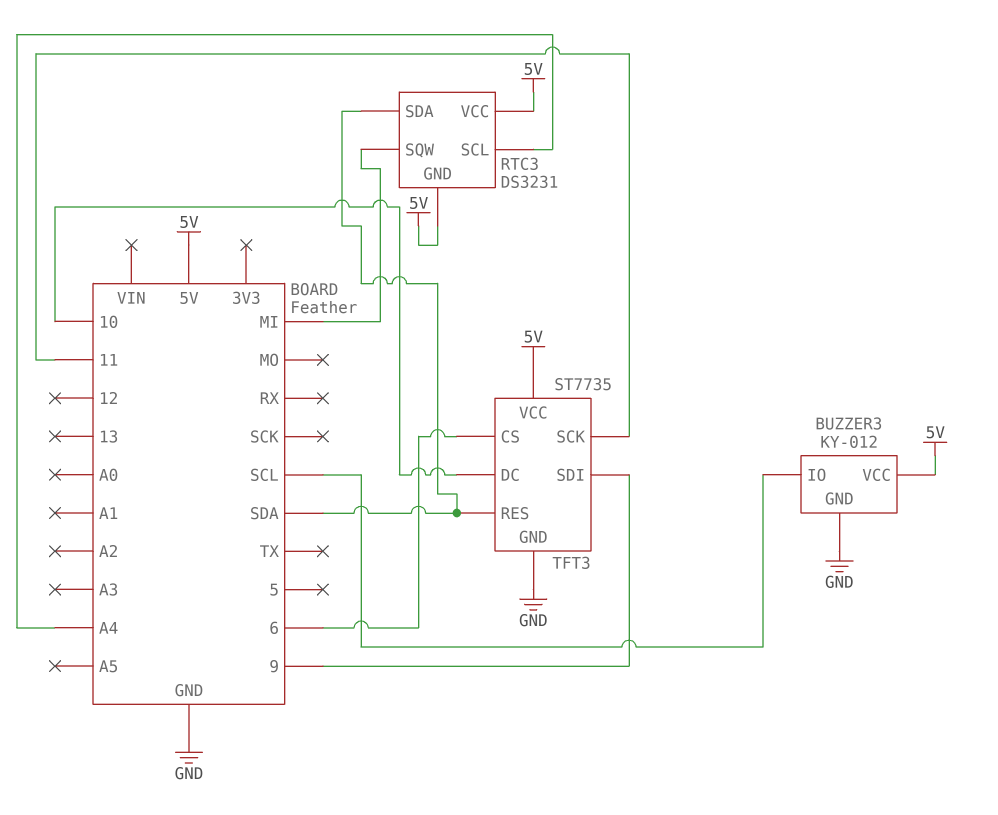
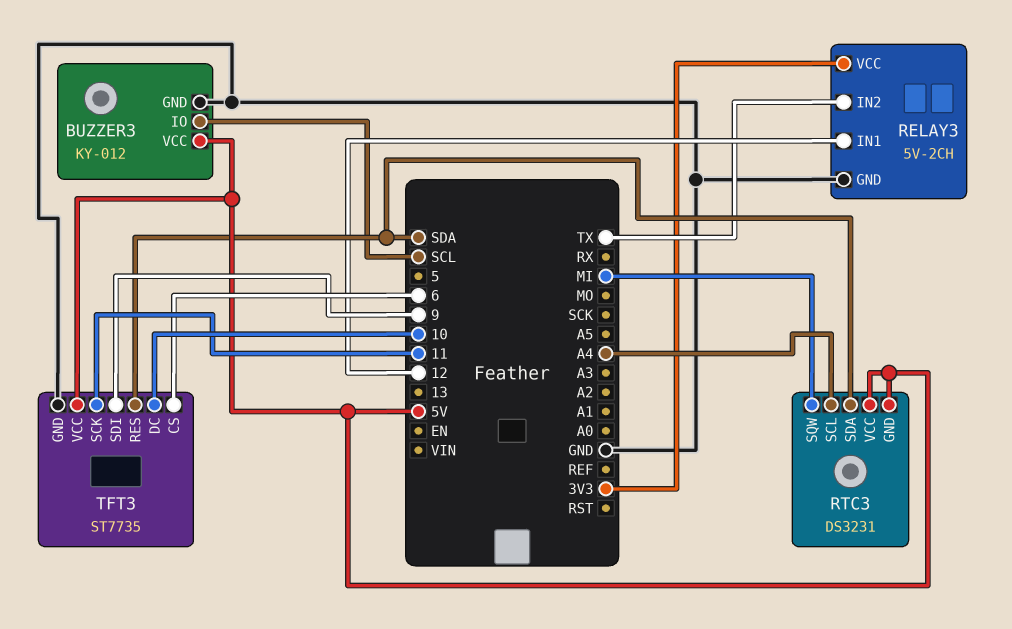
RELAY3: none -> 5V-2CH
RELAY3 pin GND: none -> GND
RELAY3 pin IN1: none -> 12
RELAY3 pin IN2: none -> TX
RELAY3 pin VCC: none -> 3V3

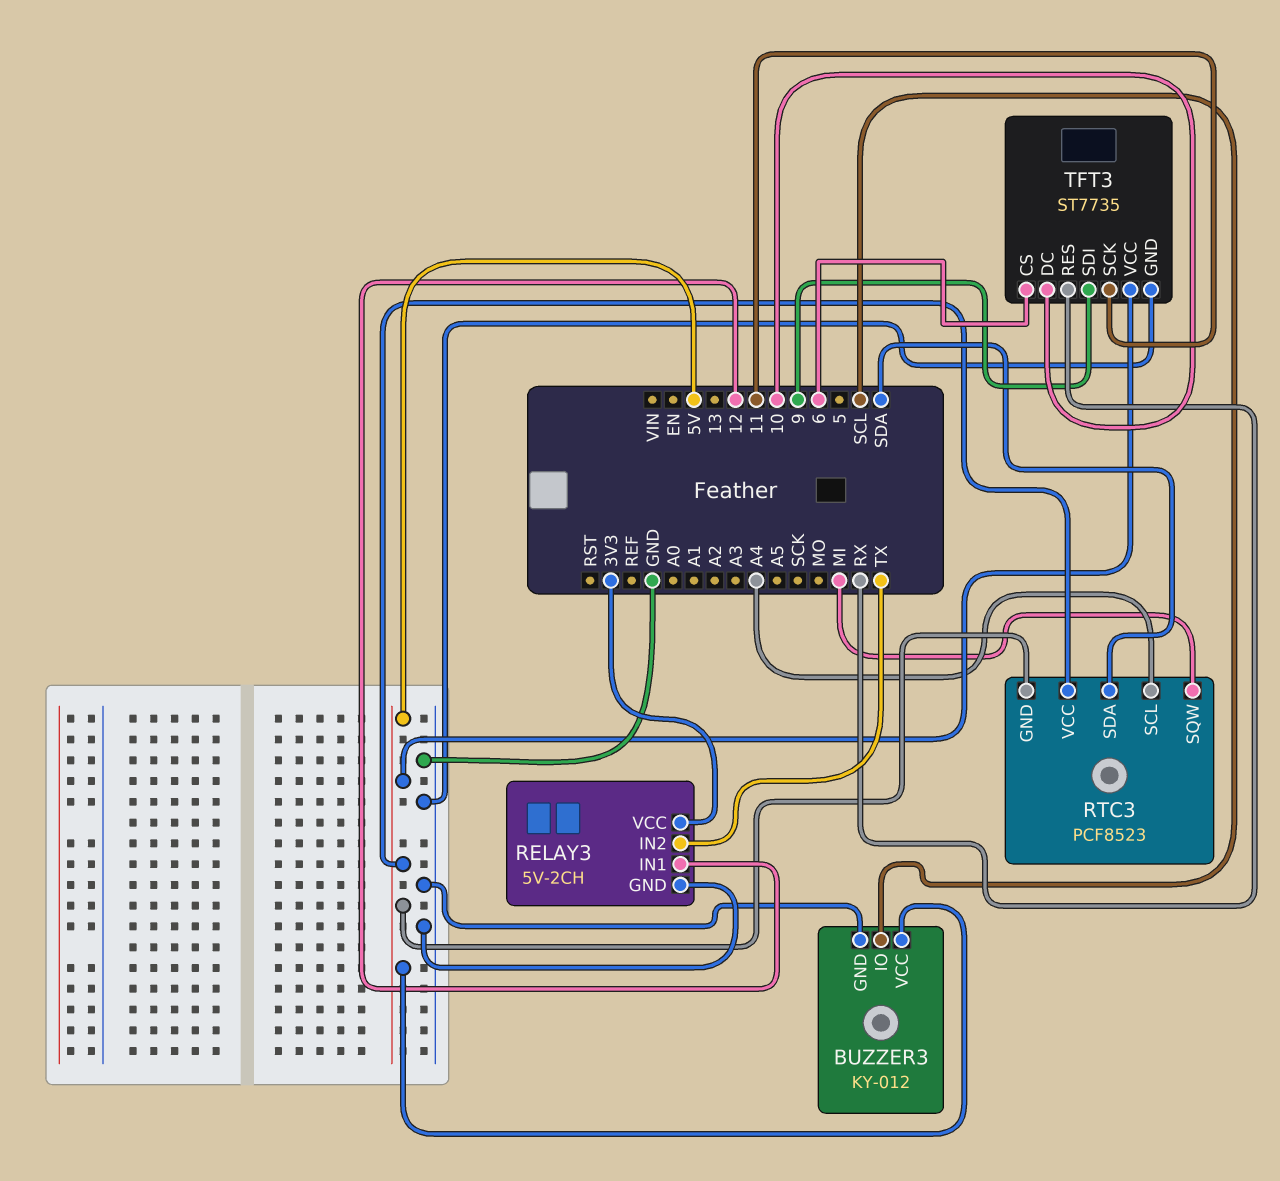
RTC3: DS3231 -> PCF8523
TFT3 pin RES: SDA -> RX

